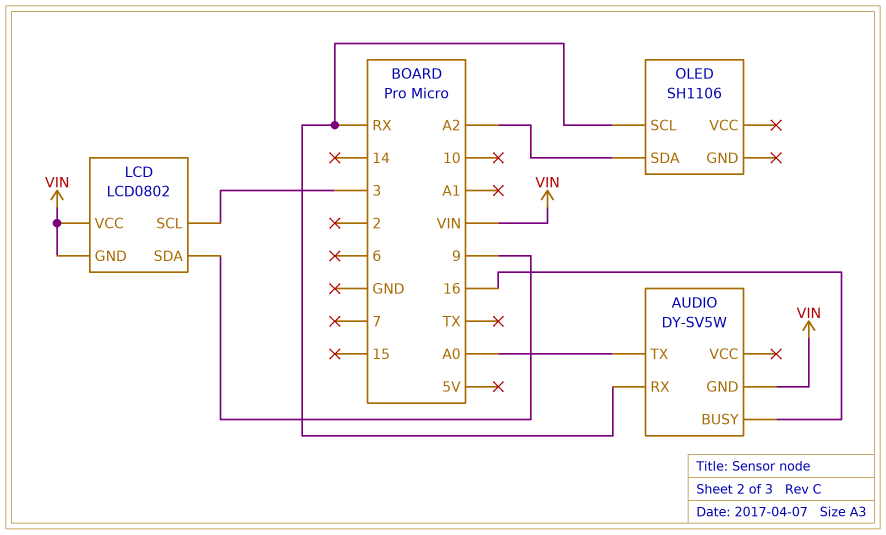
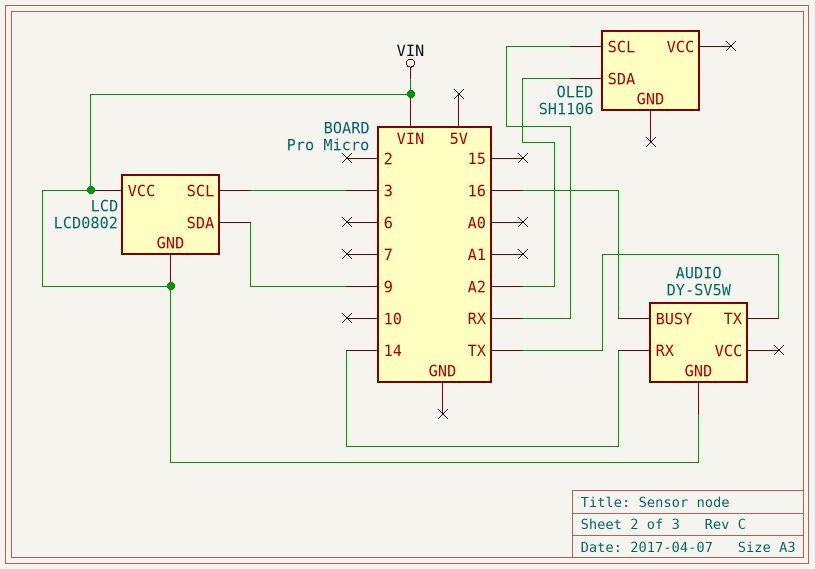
AUDIO pin RX: RX -> 14
AUDIO pin TX: A0 -> TX

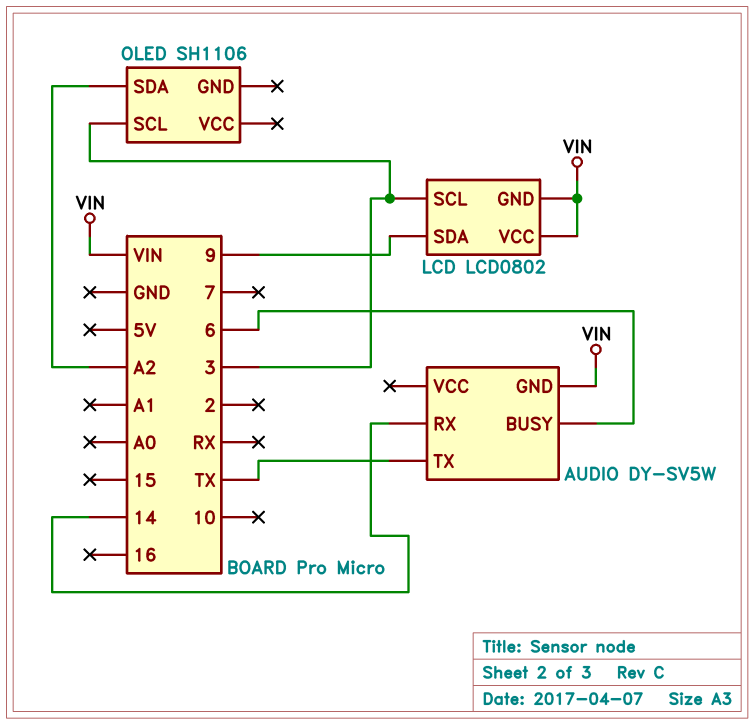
AUDIO pin BUSY: 16 -> 6
OLED pin SCL: RX -> 3

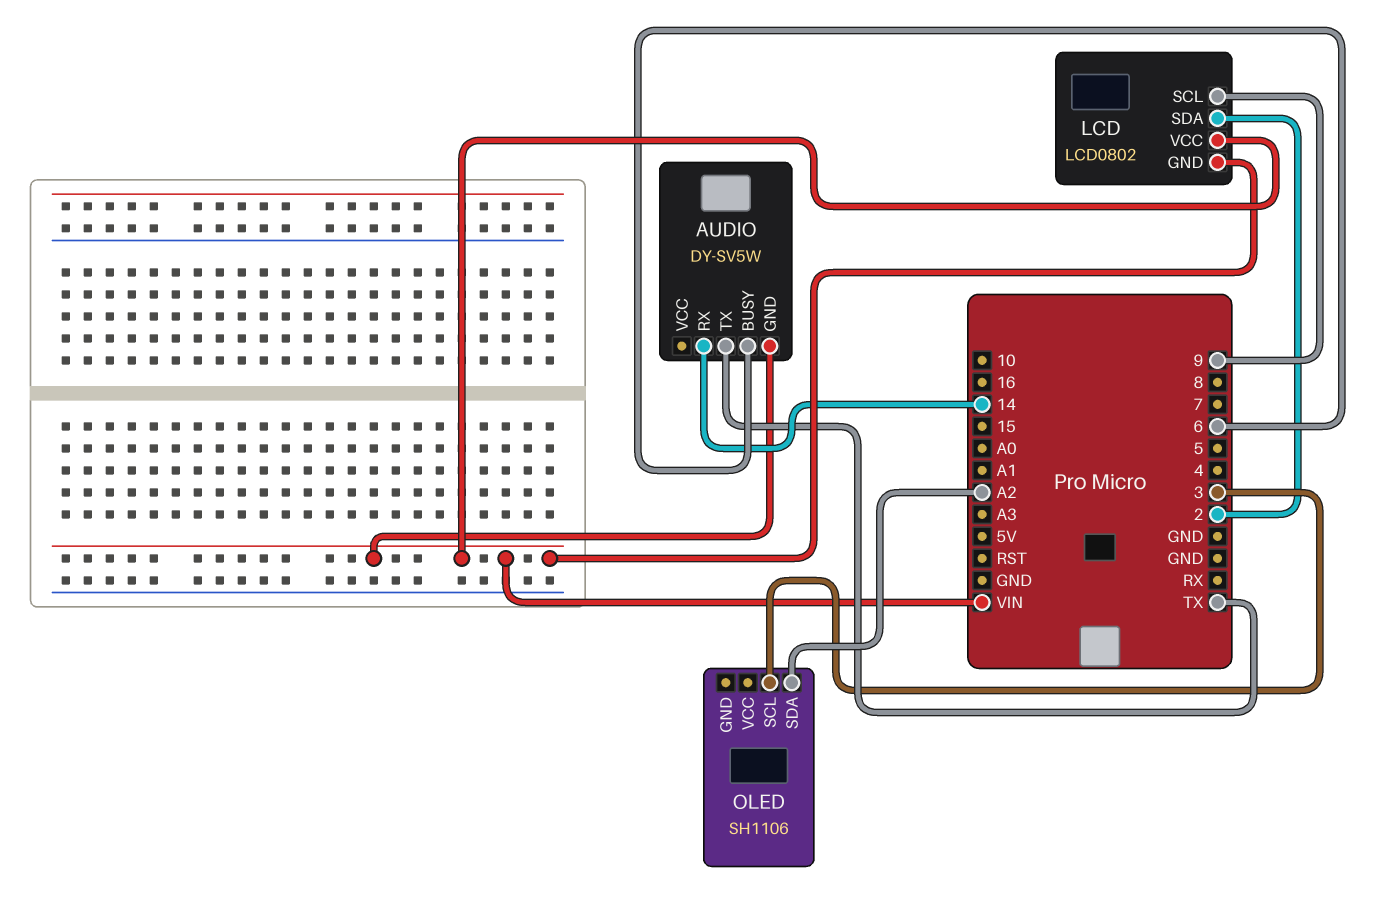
LCD pin SCL: 3 -> 9
LCD pin SDA: 9 -> 2

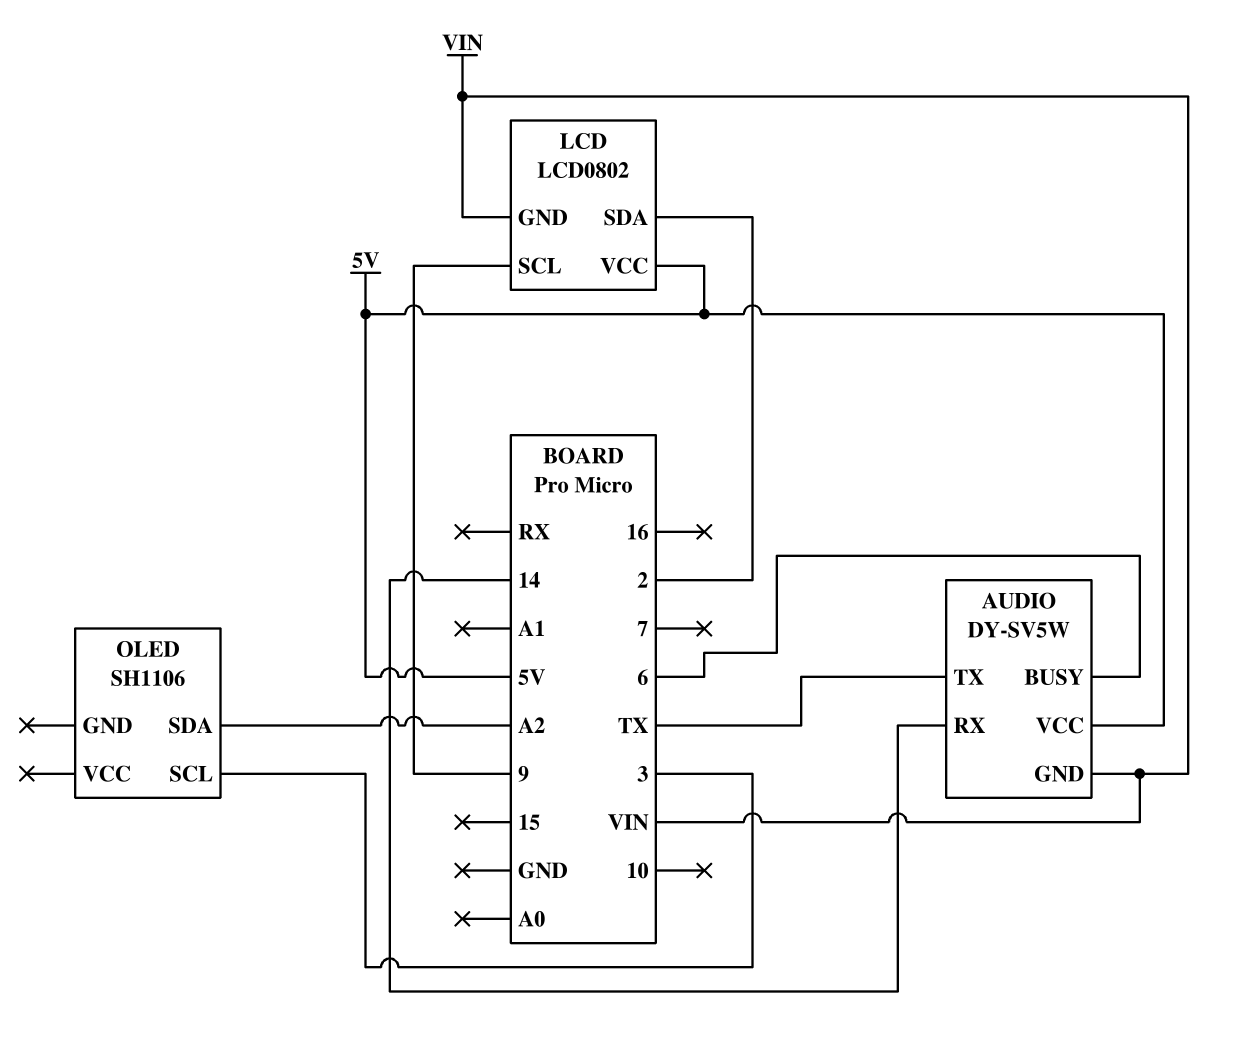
AUDIO pin VCC: none -> 5V
LCD pin VCC: VIN -> 5V

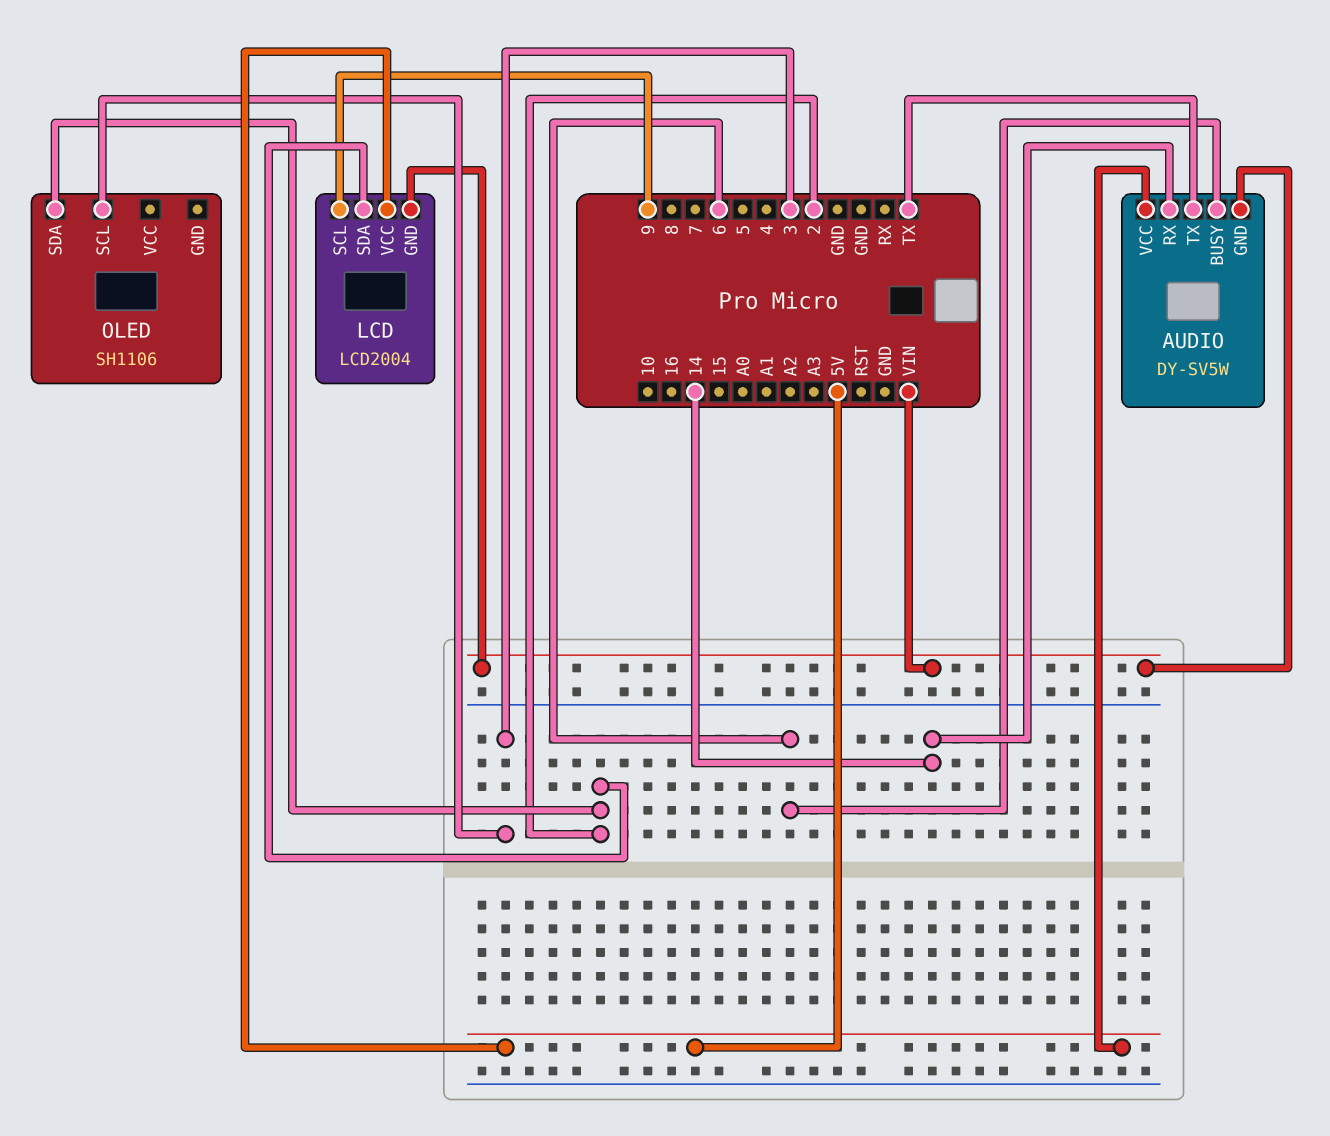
LCD: LCD0802 -> LCD2004
OLED pin SDA: A2 -> 2

